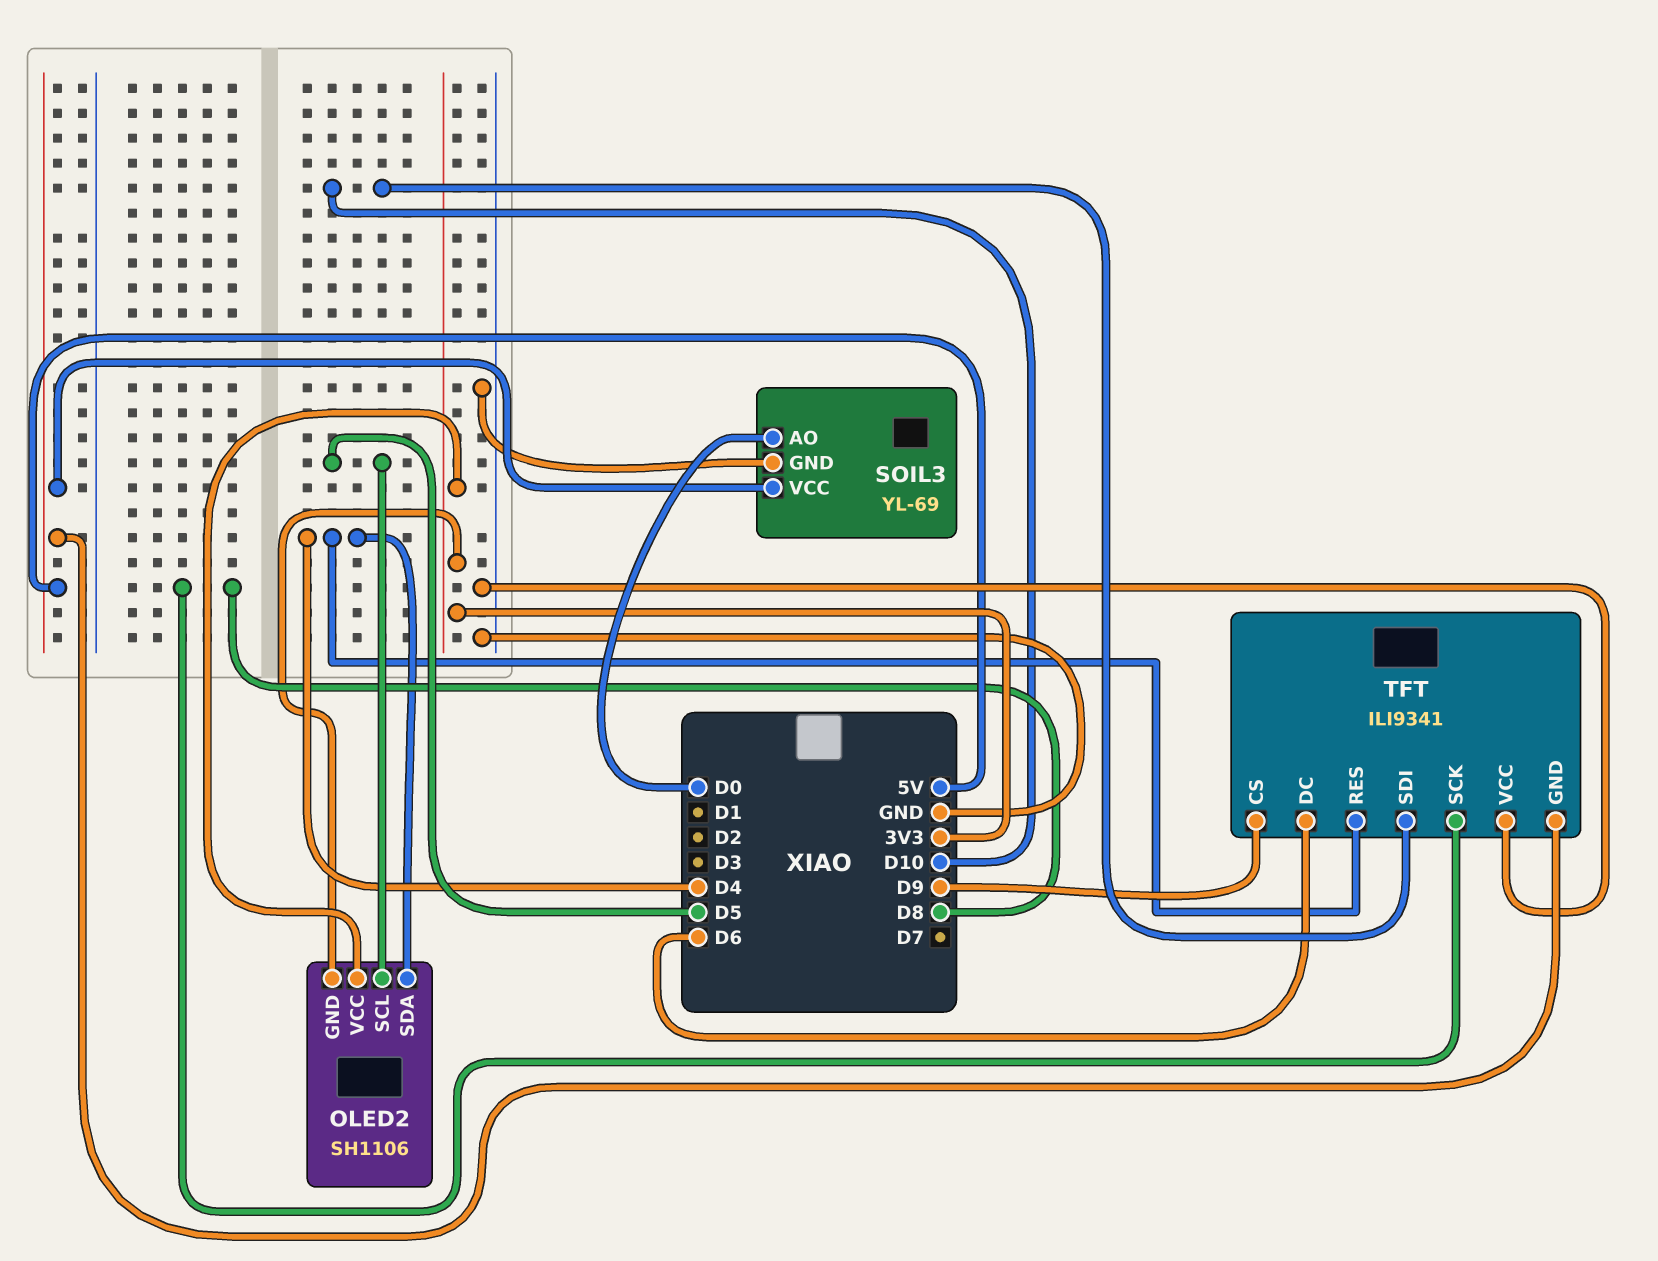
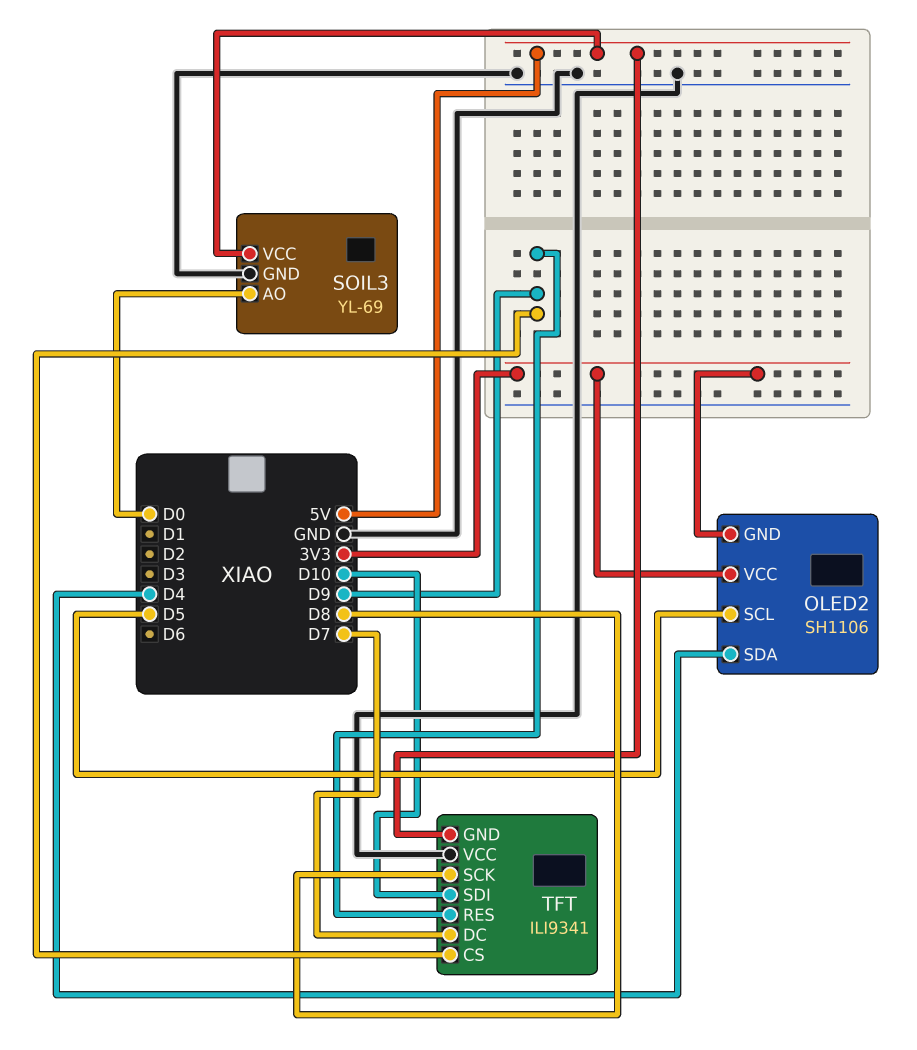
TFT pin DC: D6 -> D7
TFT pin RES: D4 -> D9

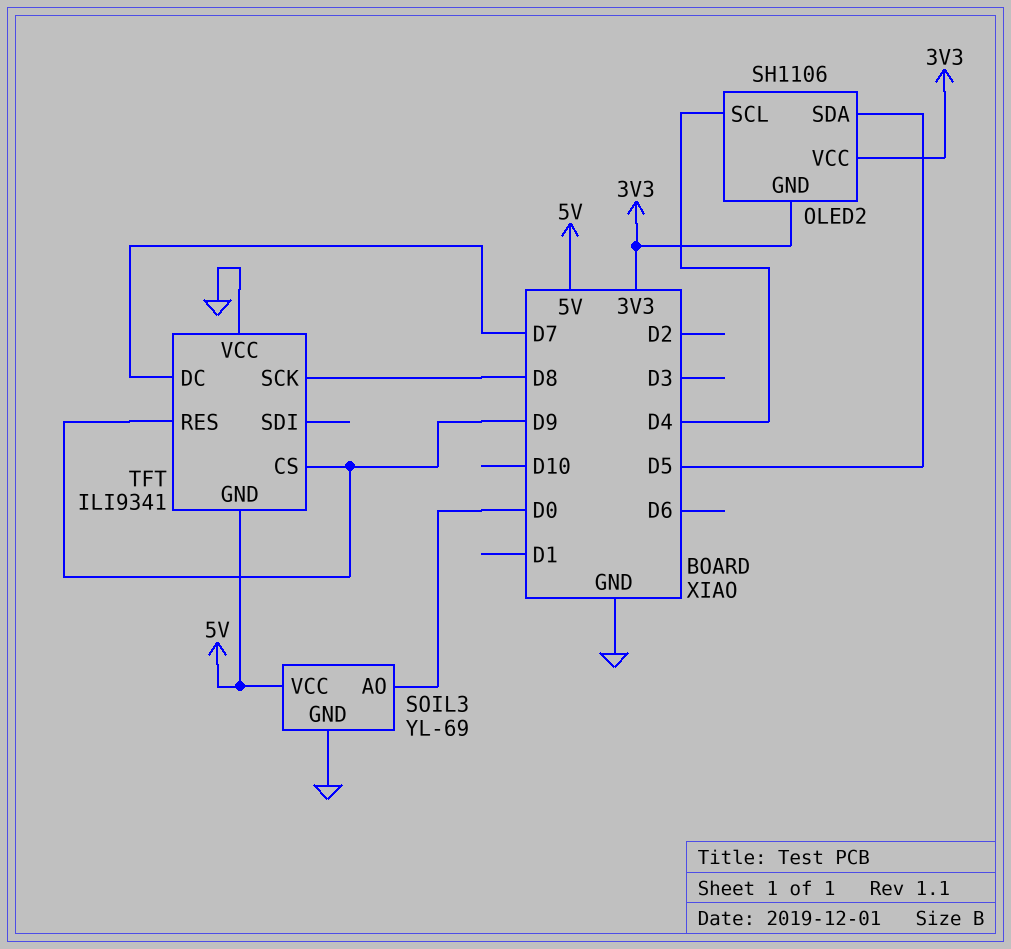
OLED2 pin SCL: D5 -> D4
OLED2 pin SDA: D4 -> D5
TFT pin SDI: D10 -> none

